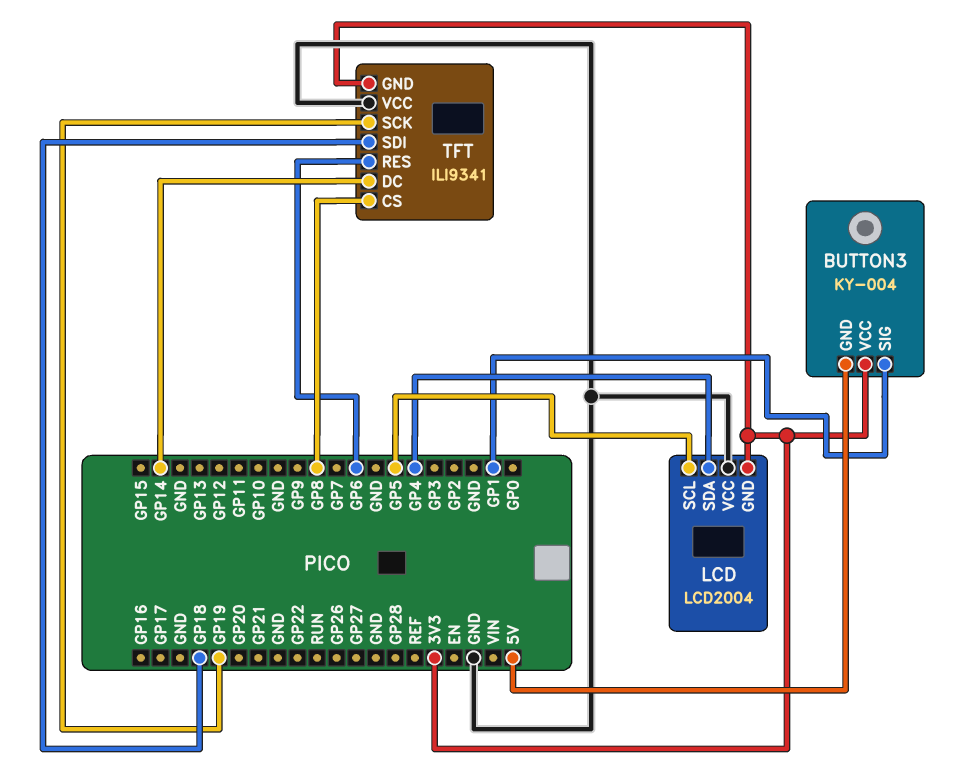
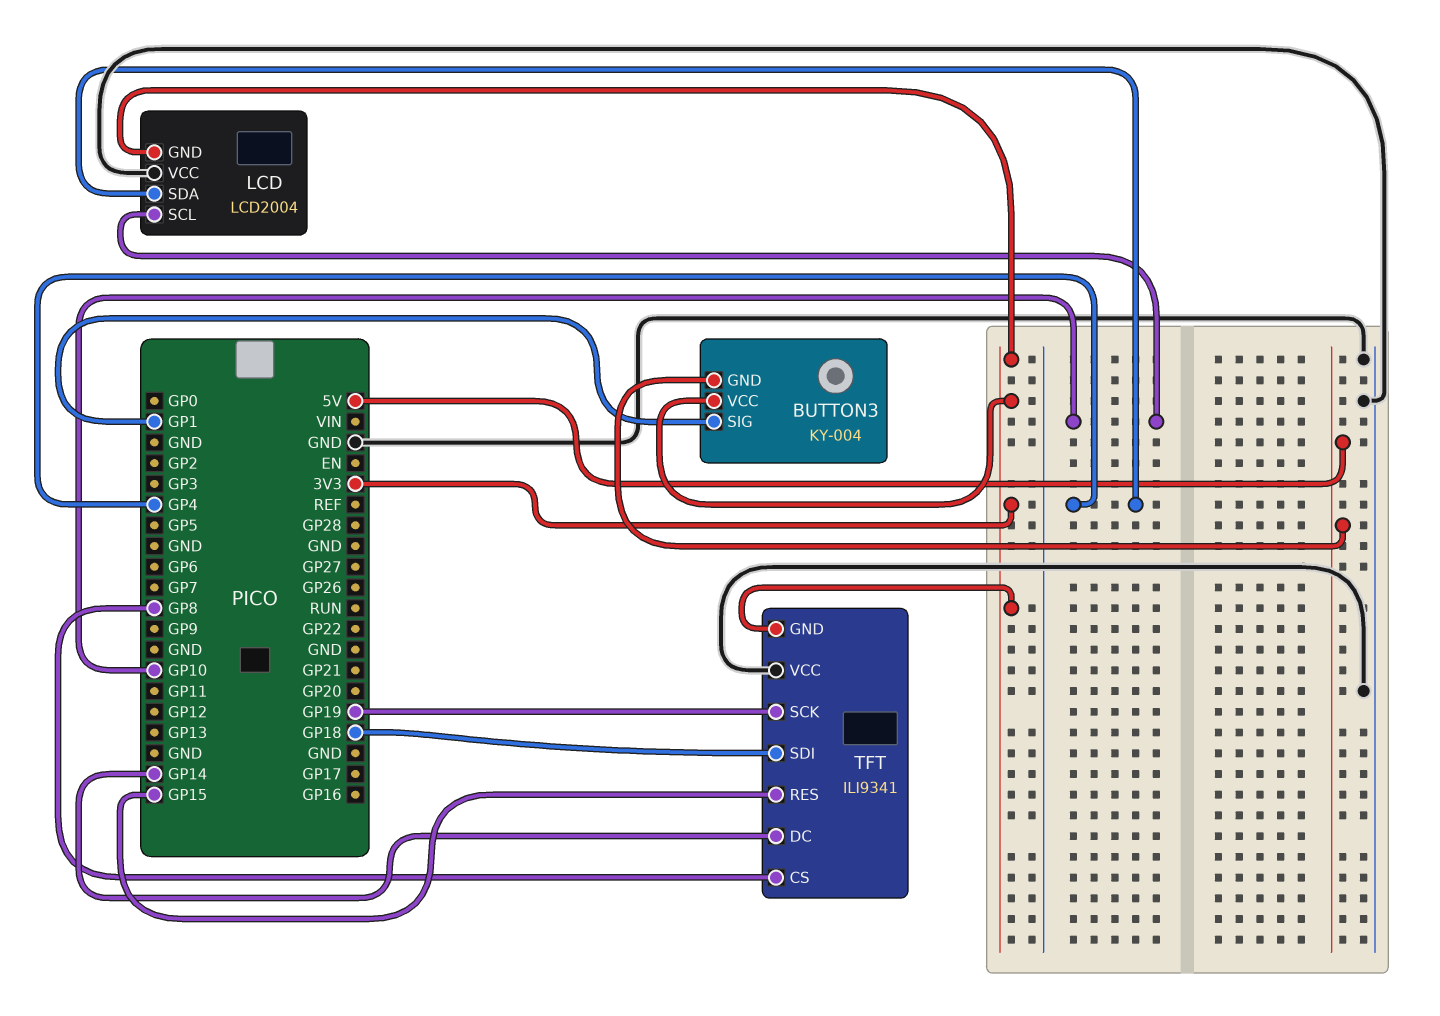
LCD pin SCL: GP5 -> GP10
TFT pin RES: GP6 -> GP15

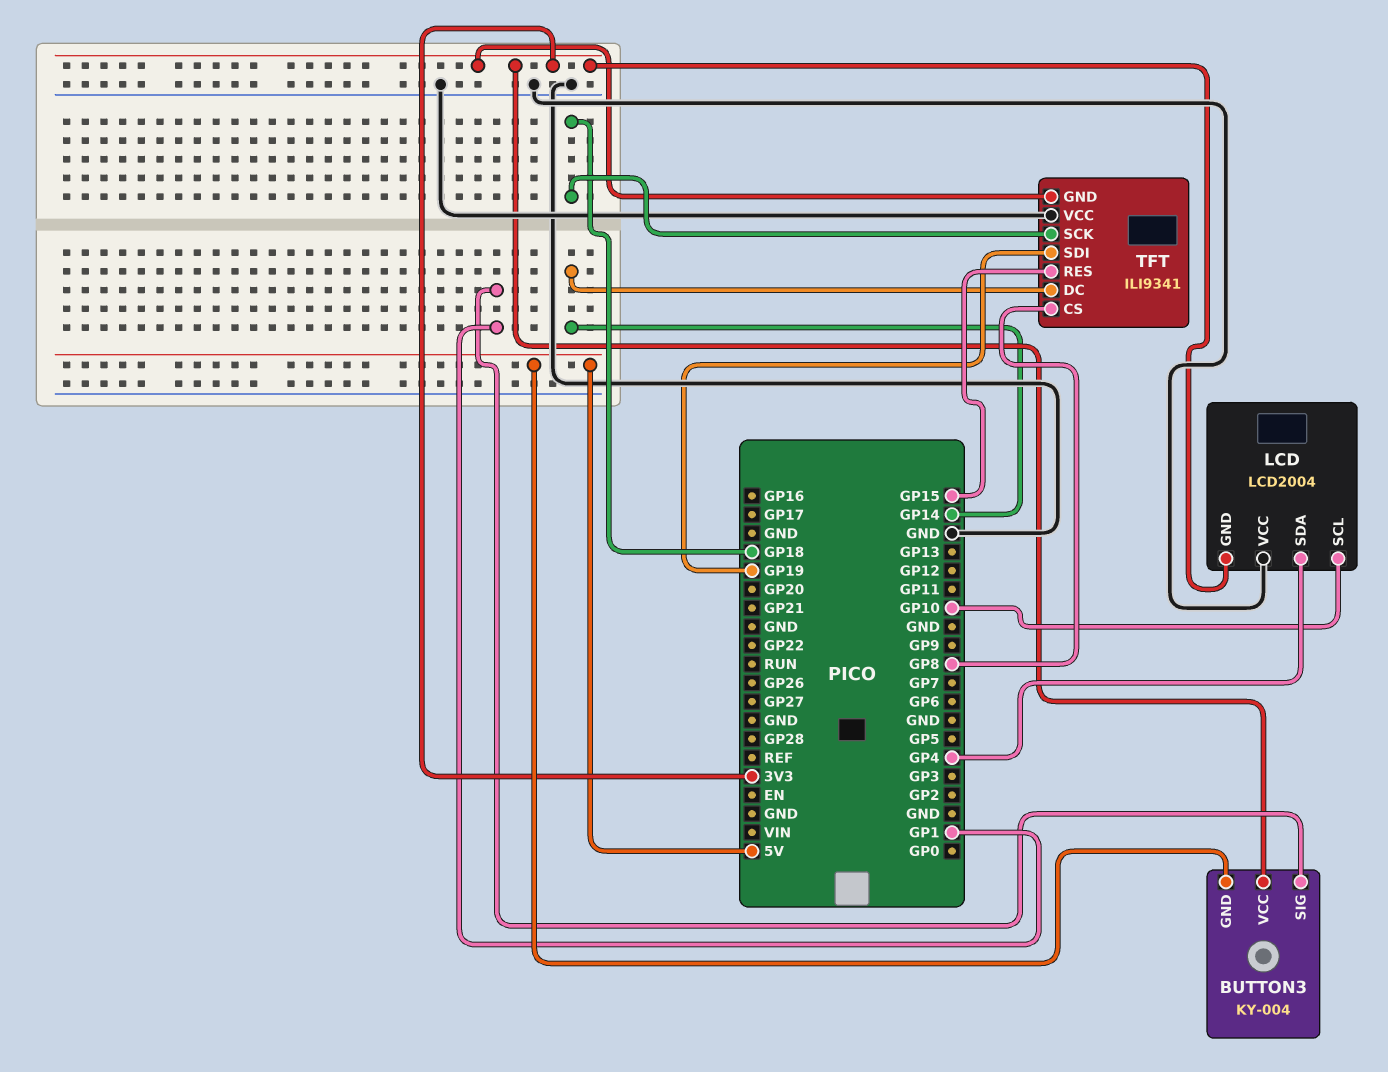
TFT pin SCK: GP19 -> GP18
TFT pin SDI: GP18 -> GP19

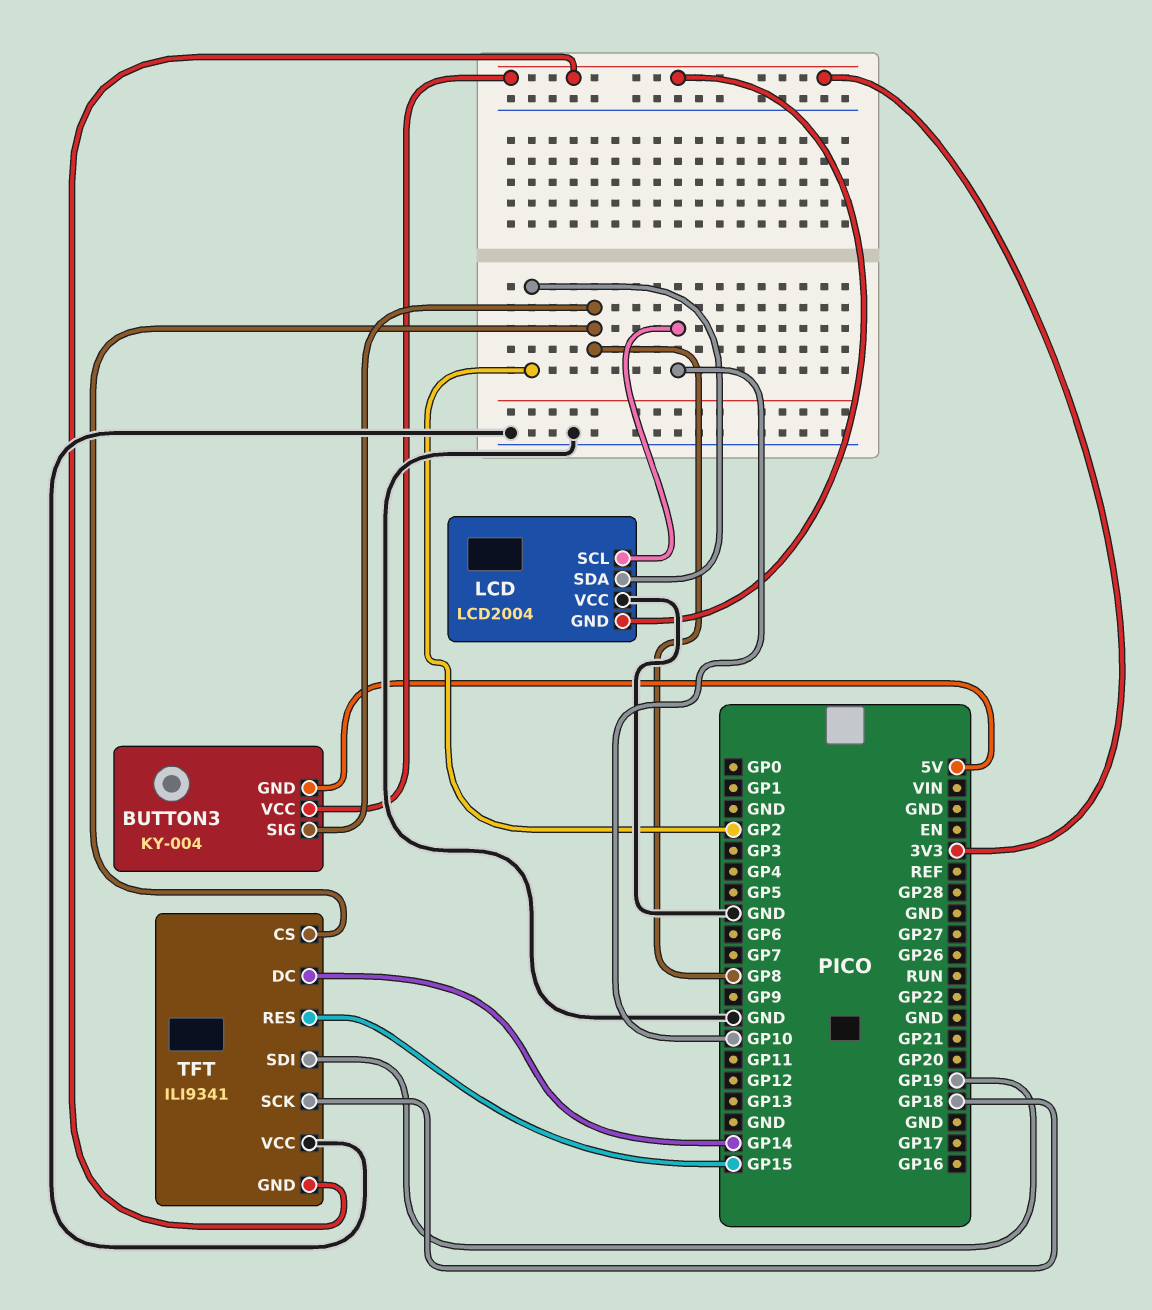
BUTTON3 pin SIG: GP1 -> GP8
LCD pin SDA: GP4 -> GP2

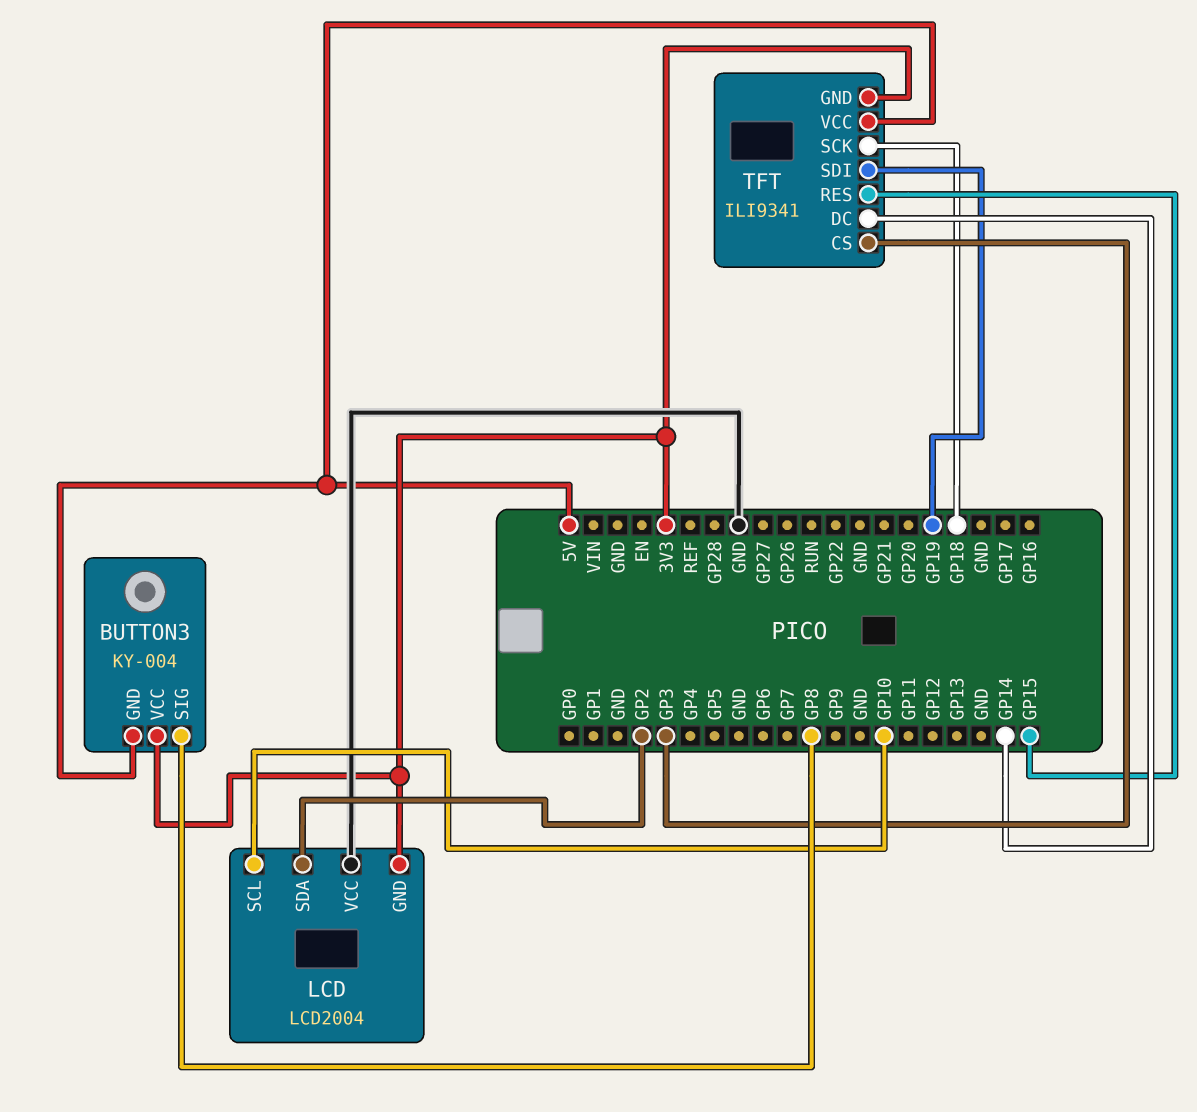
TFT pin CS: GP8 -> GP3
TFT pin VCC: GND -> 5V

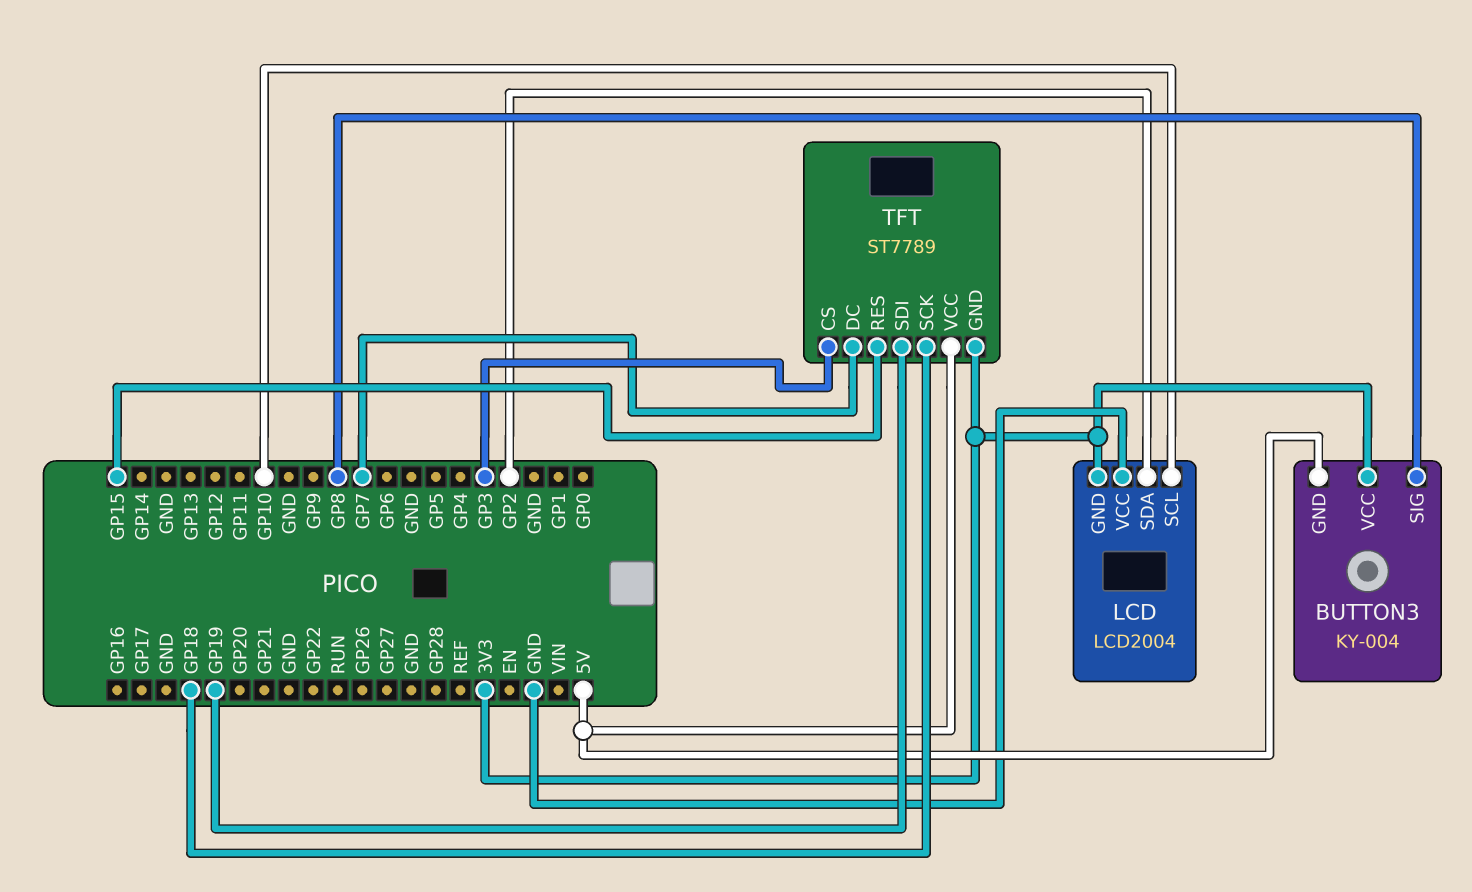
TFT: ILI9341 -> ST7789
TFT pin DC: GP14 -> GP7

